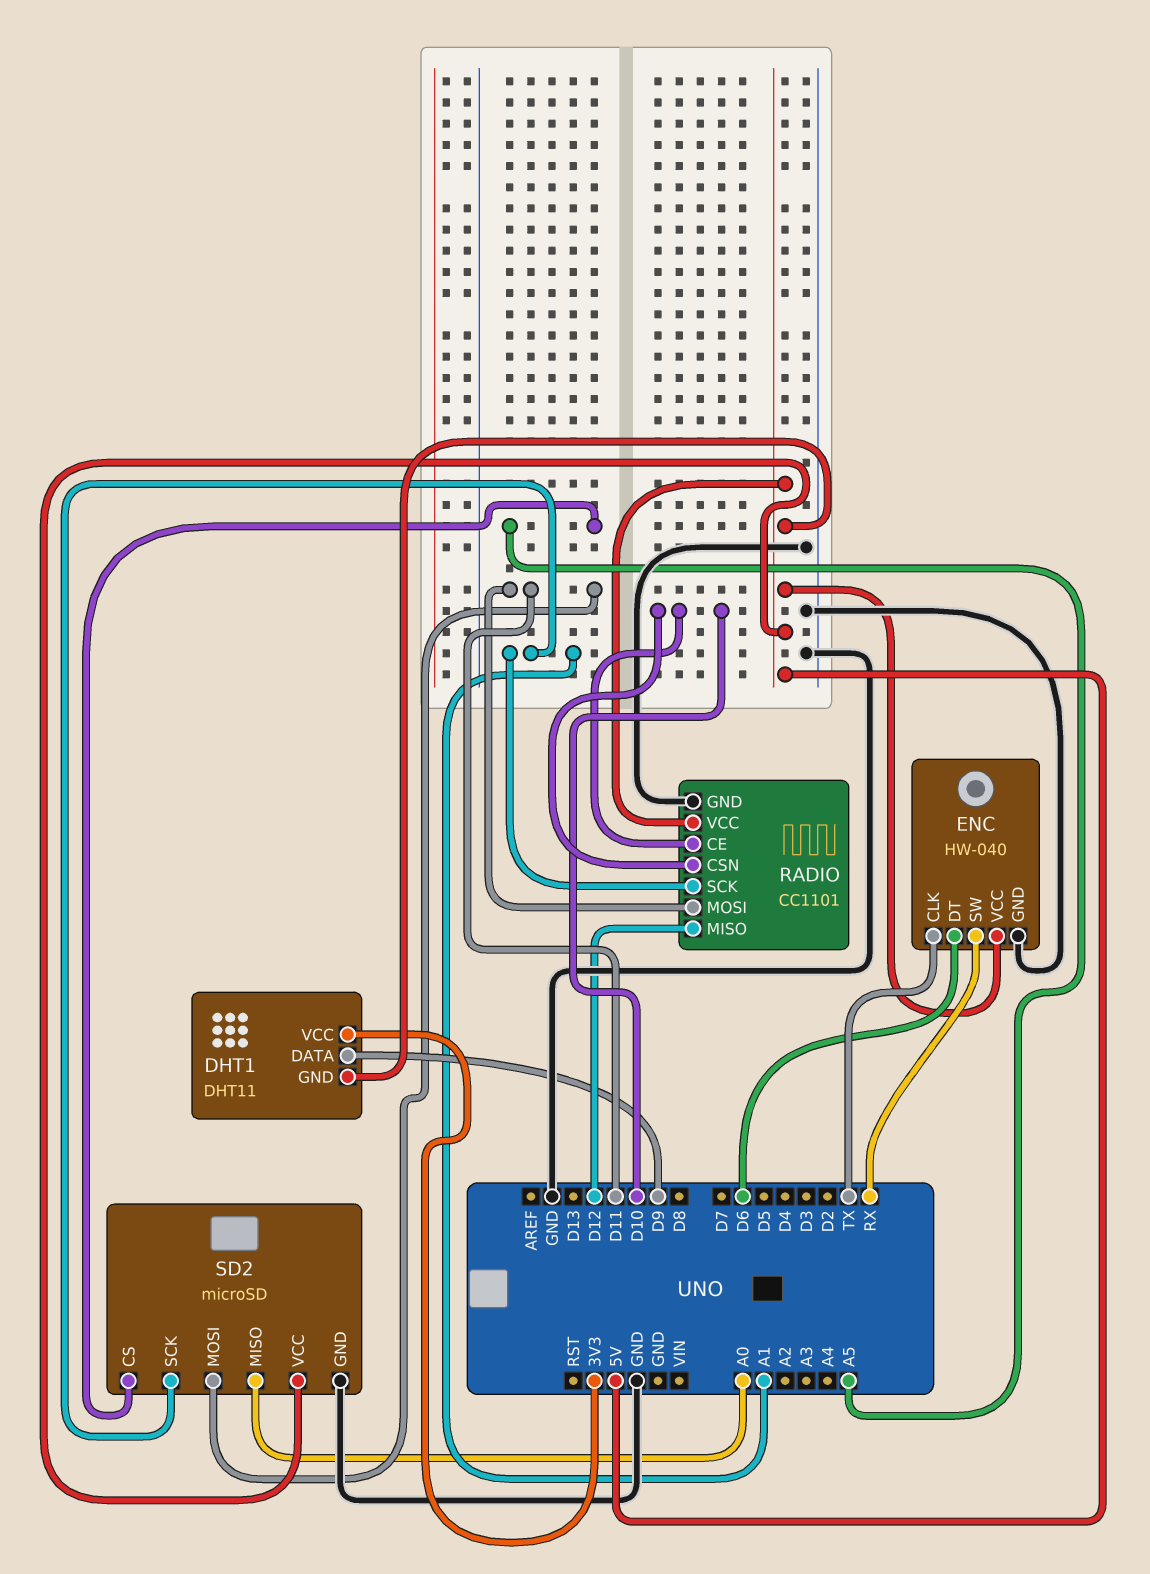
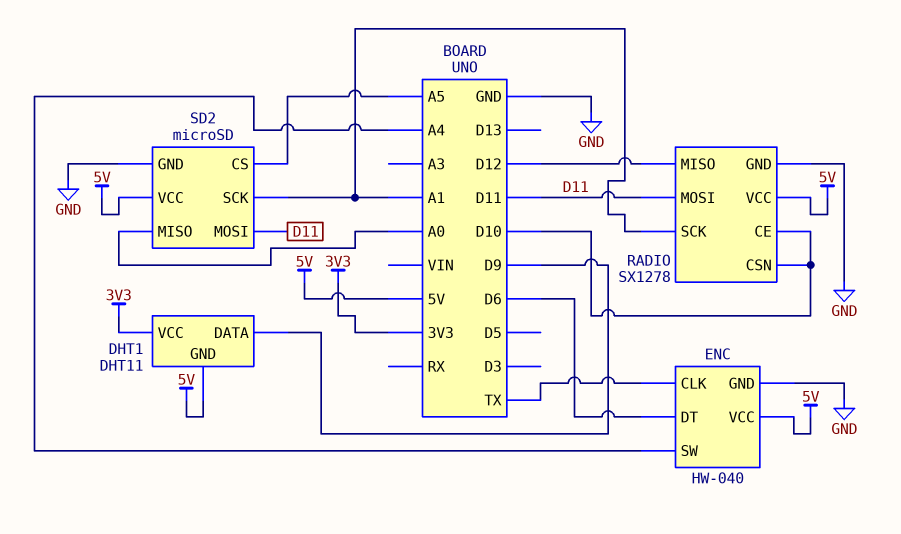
ENC pin SW: RX -> A4
RADIO: CC1101 -> SX1278

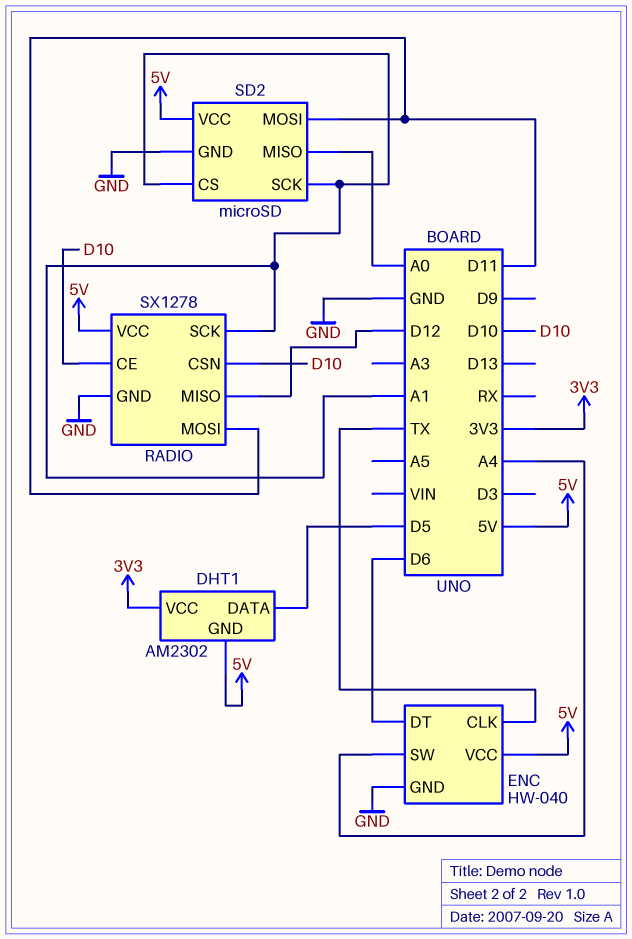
DHT1: DHT11 -> AM2302
DHT1 pin DATA: D9 -> D5
SD2 pin CS: A5 -> A1

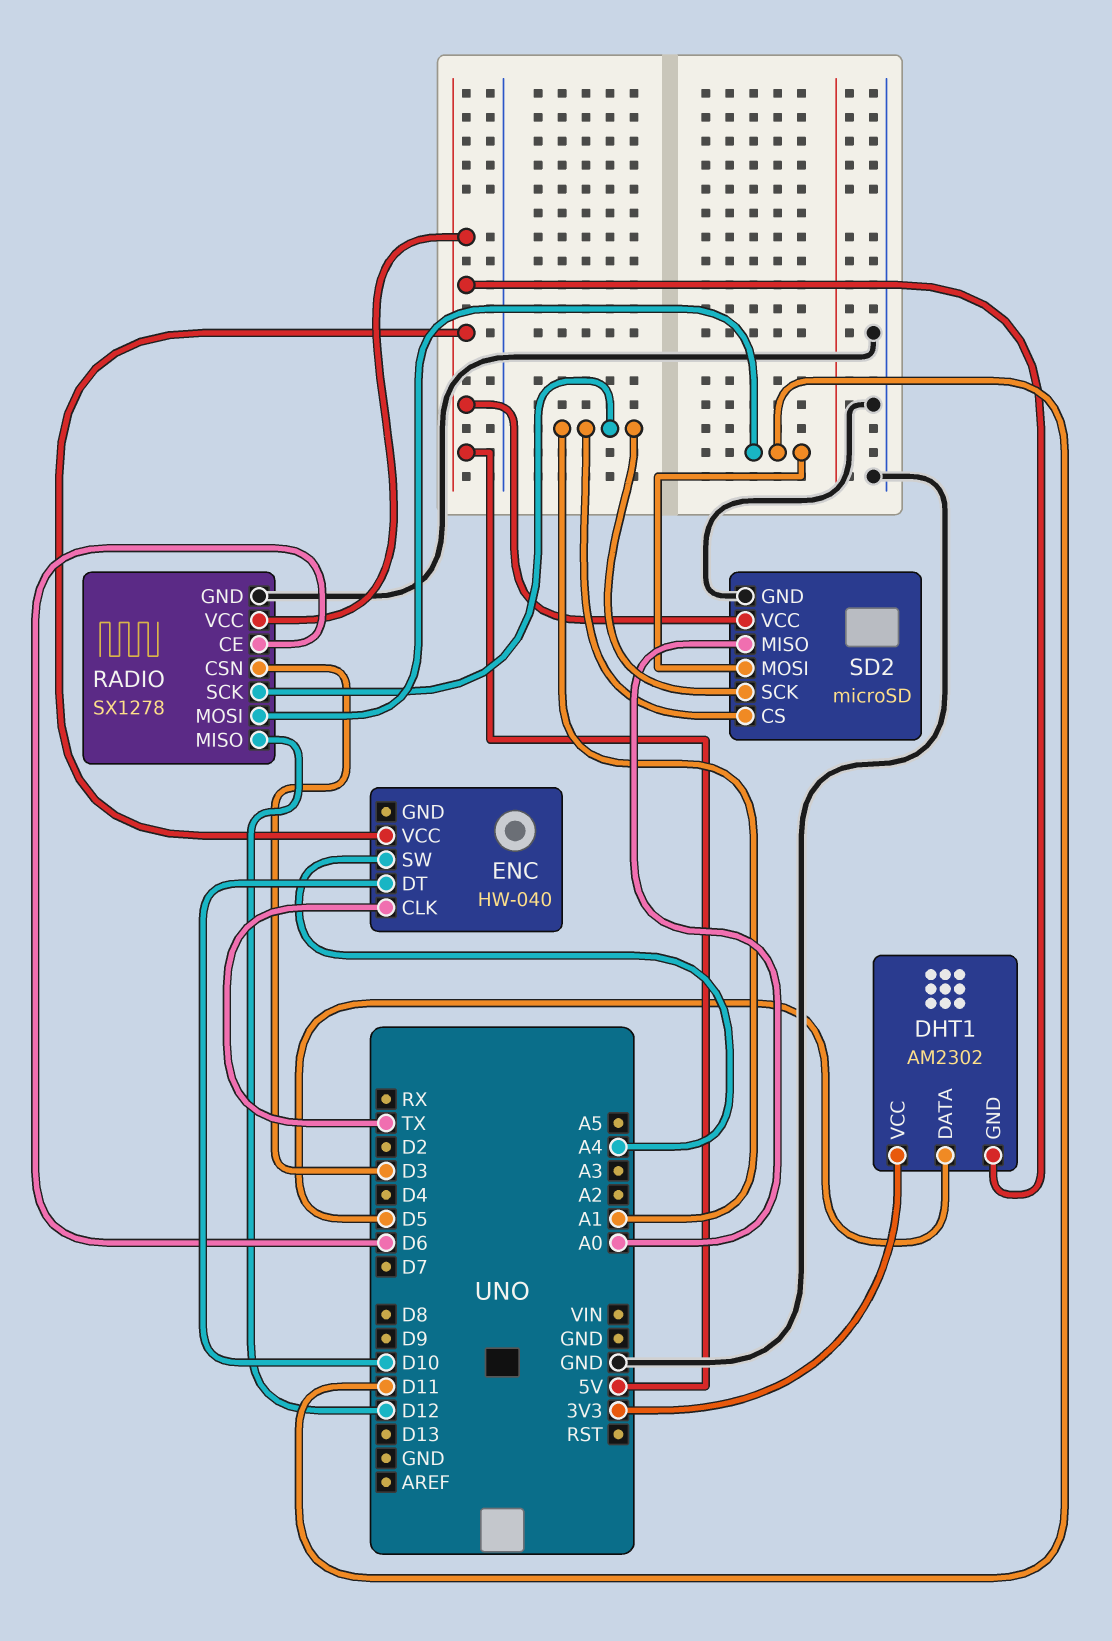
ENC pin DT: D6 -> D10
ENC pin GND: GND -> none
RADIO pin CE: D10 -> D6
RADIO pin CSN: D10 -> D3

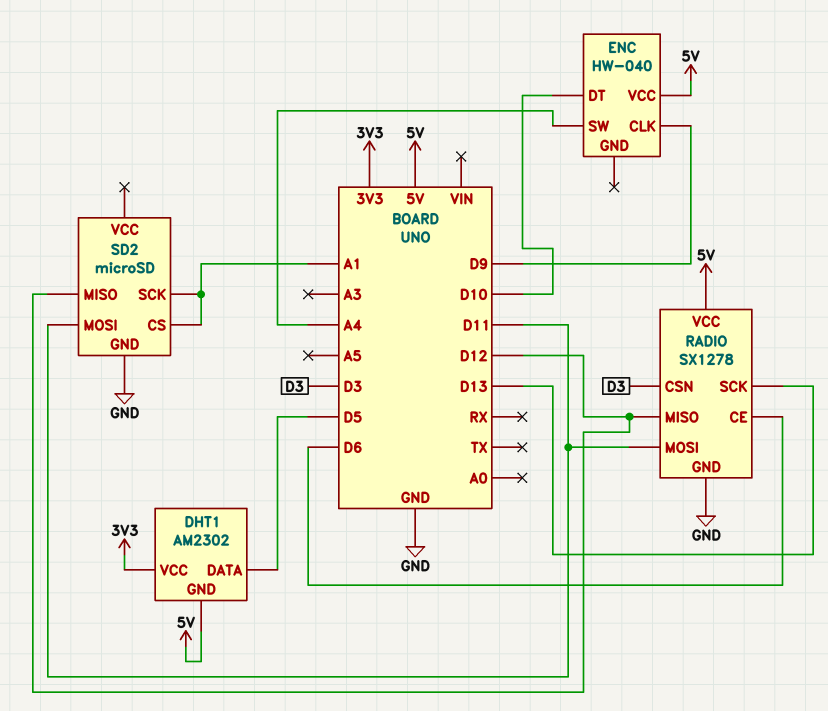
ENC pin CLK: TX -> D9
RADIO pin SCK: A1 -> D13
SD2 pin MISO: A0 -> D12
SD2 pin VCC: 5V -> none

